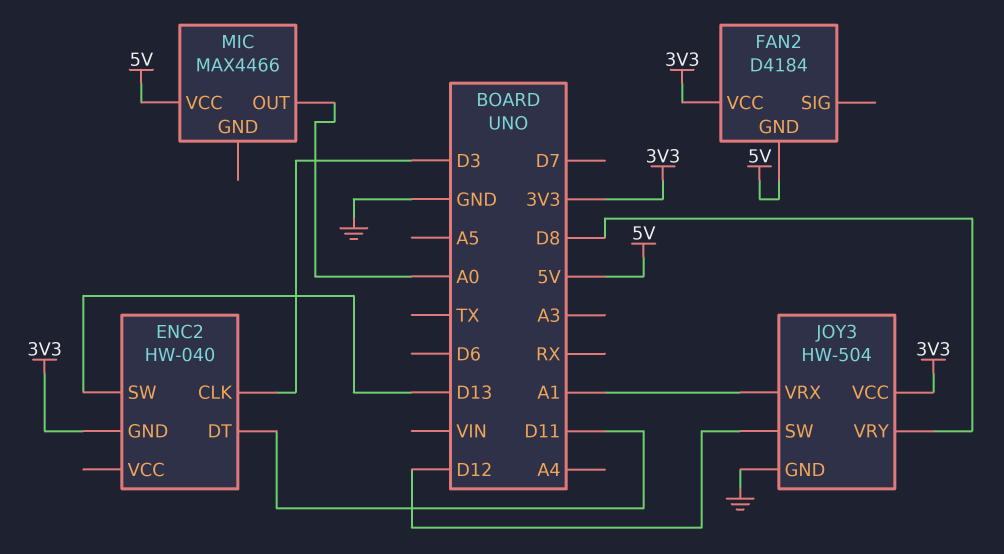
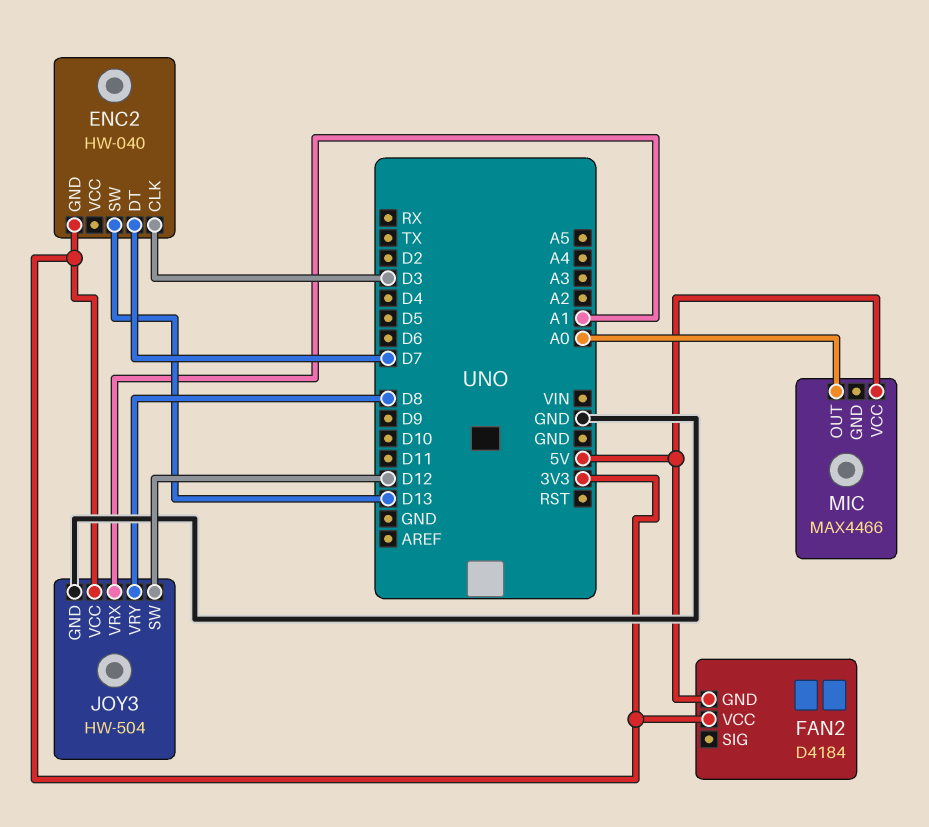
ENC2 pin DT: D11 -> D7

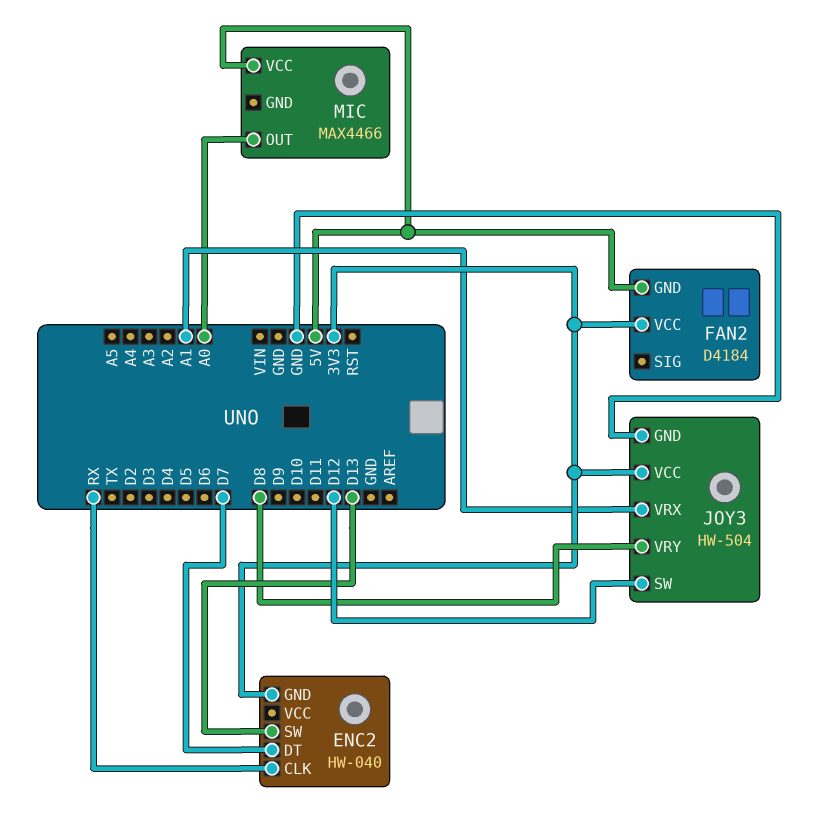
ENC2 pin CLK: D3 -> RX

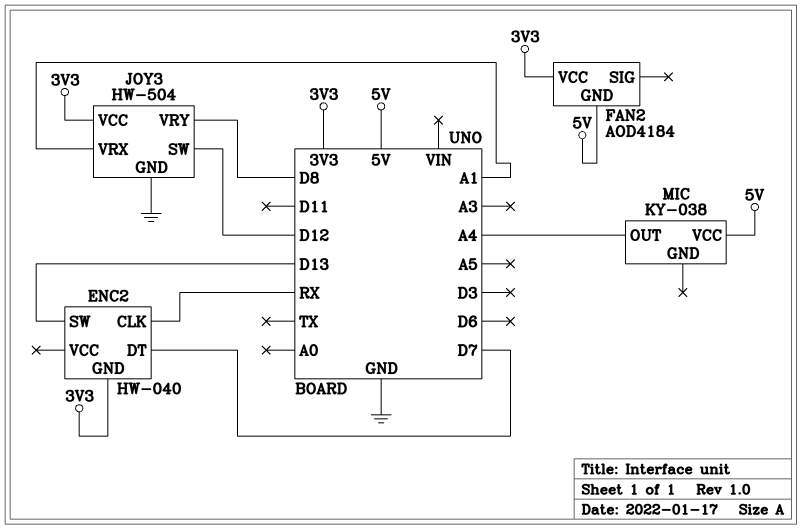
FAN2: D4184 -> AOD4184
MIC: MAX4466 -> KY-038
MIC pin OUT: A0 -> A4

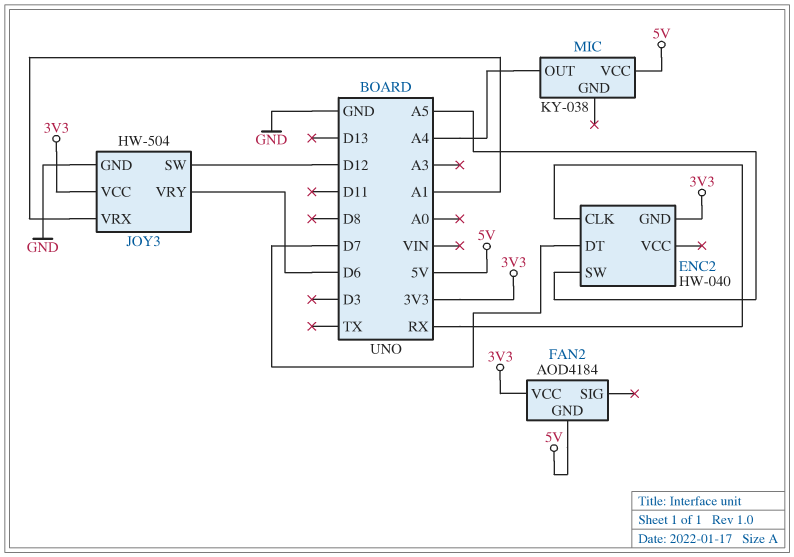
ENC2 pin SW: D13 -> A5
JOY3 pin VRY: D8 -> D6

